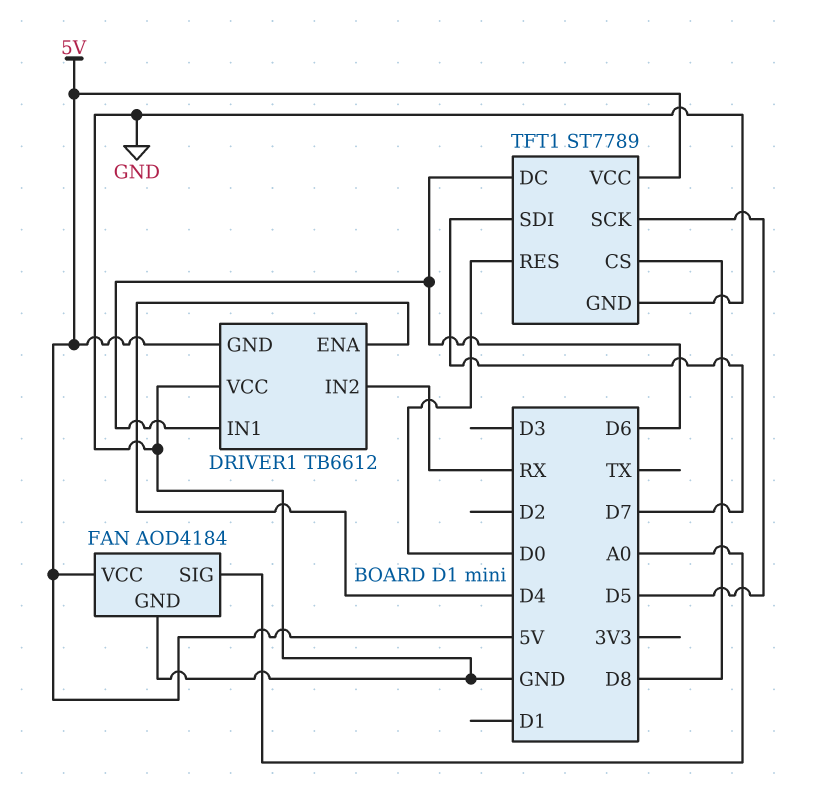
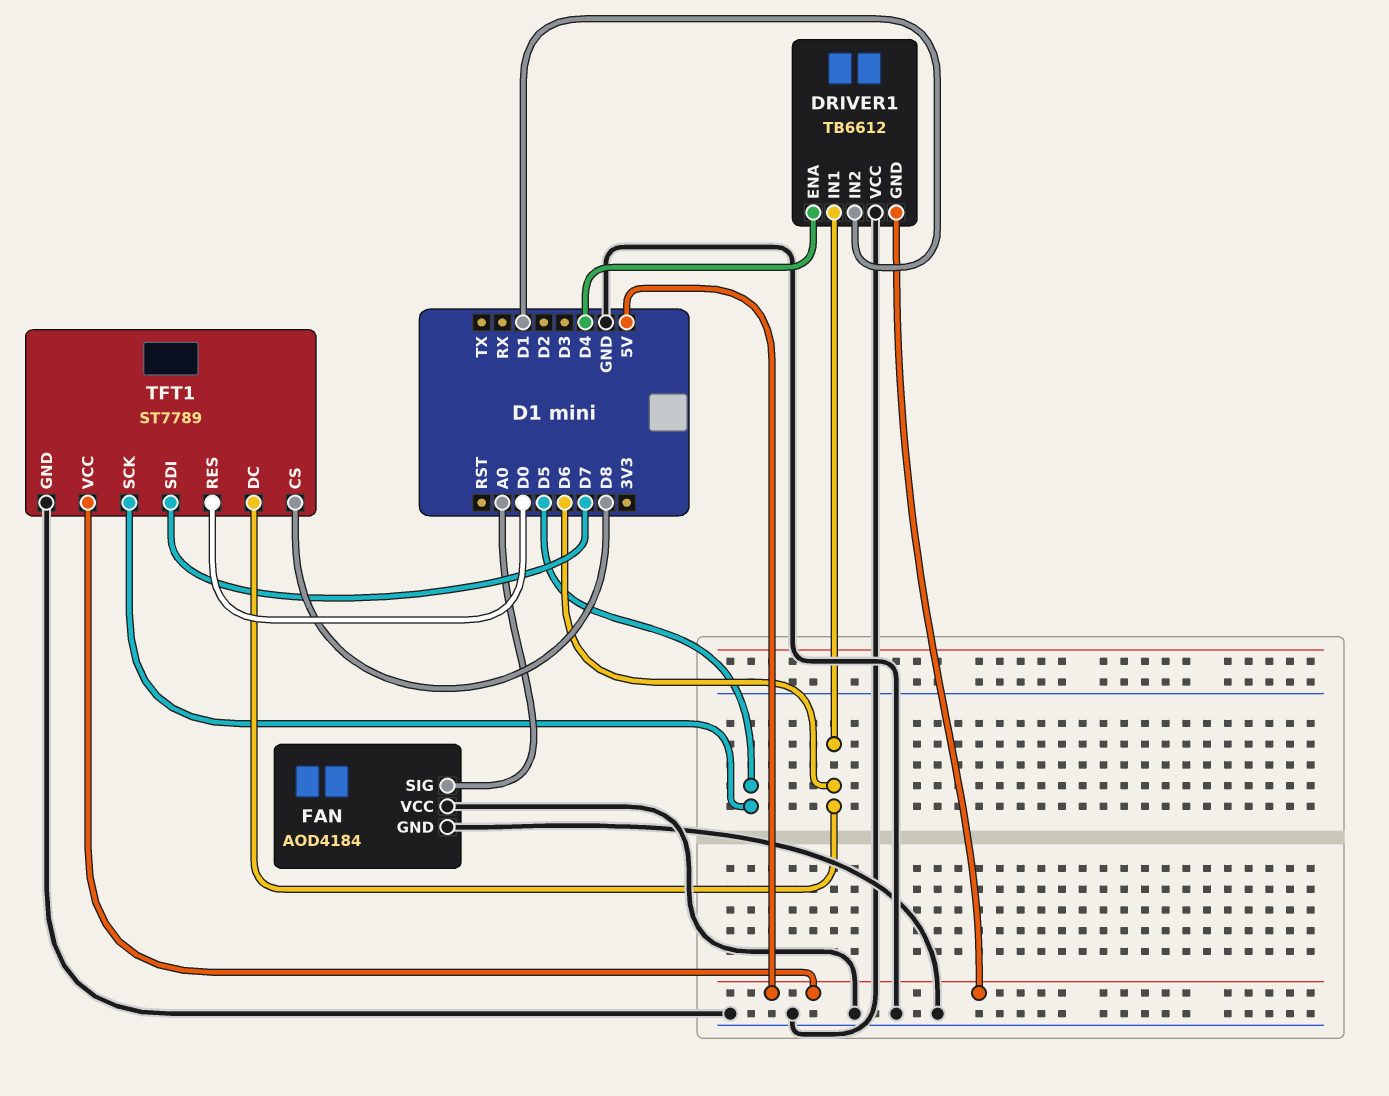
DRIVER1 pin IN2: RX -> D1
FAN pin VCC: 5V -> GND

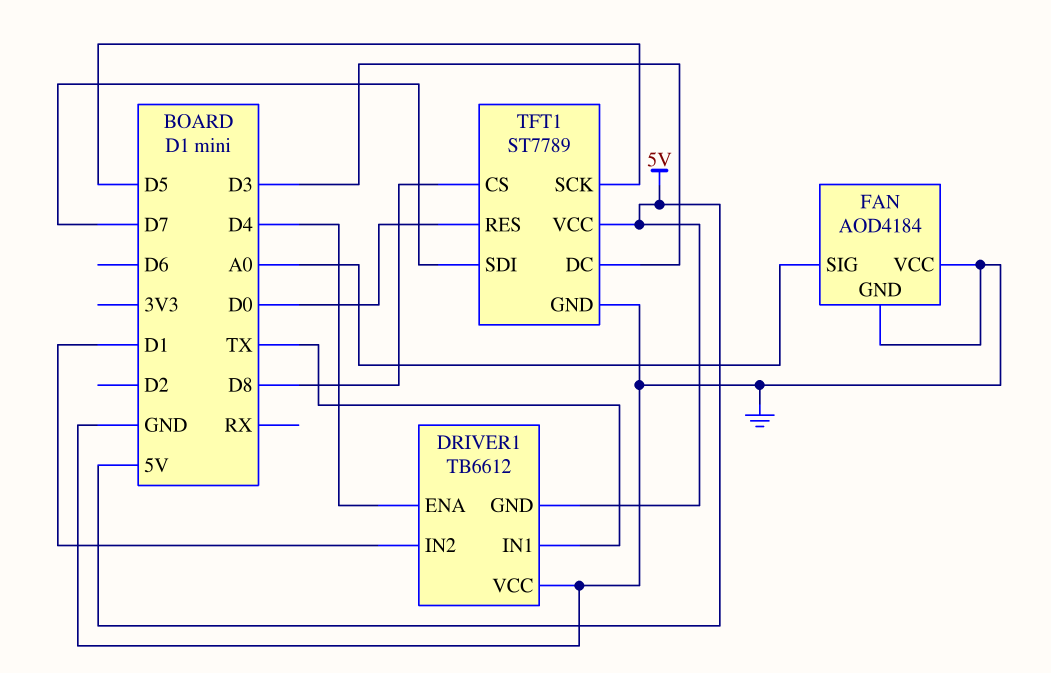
DRIVER1 pin IN1: D6 -> TX
TFT1 pin DC: D6 -> D3

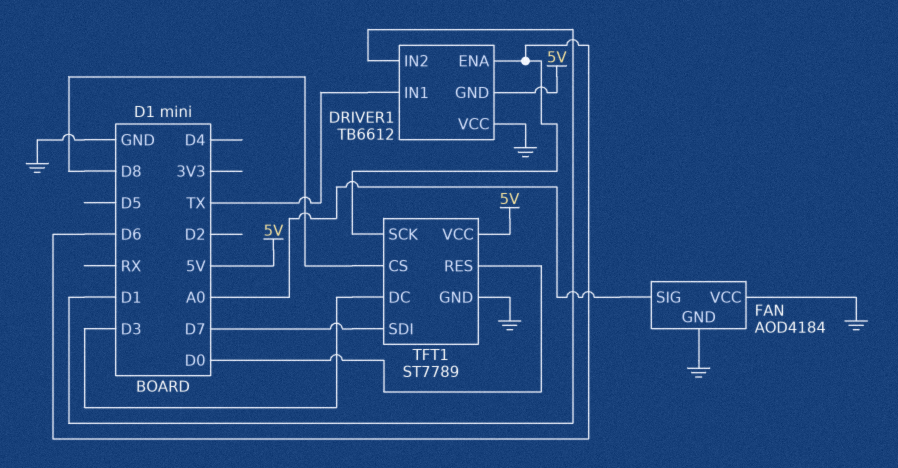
DRIVER1 pin ENA: D4 -> D6
TFT1 pin SCK: D5 -> D6

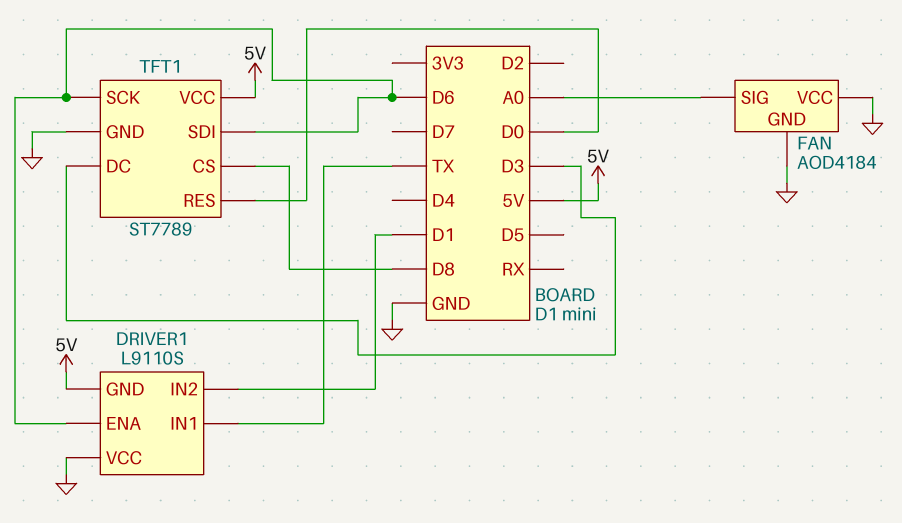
DRIVER1: TB6612 -> L9110S
TFT1 pin SDI: D7 -> D6

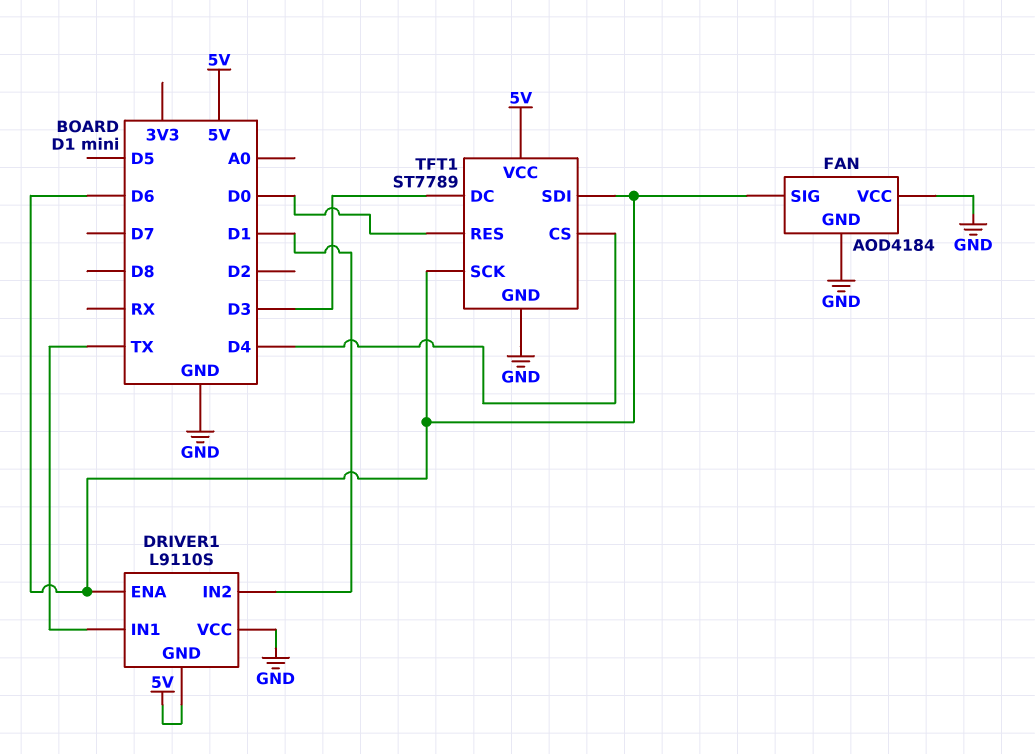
FAN pin SIG: A0 -> D6
TFT1 pin CS: D8 -> D4

